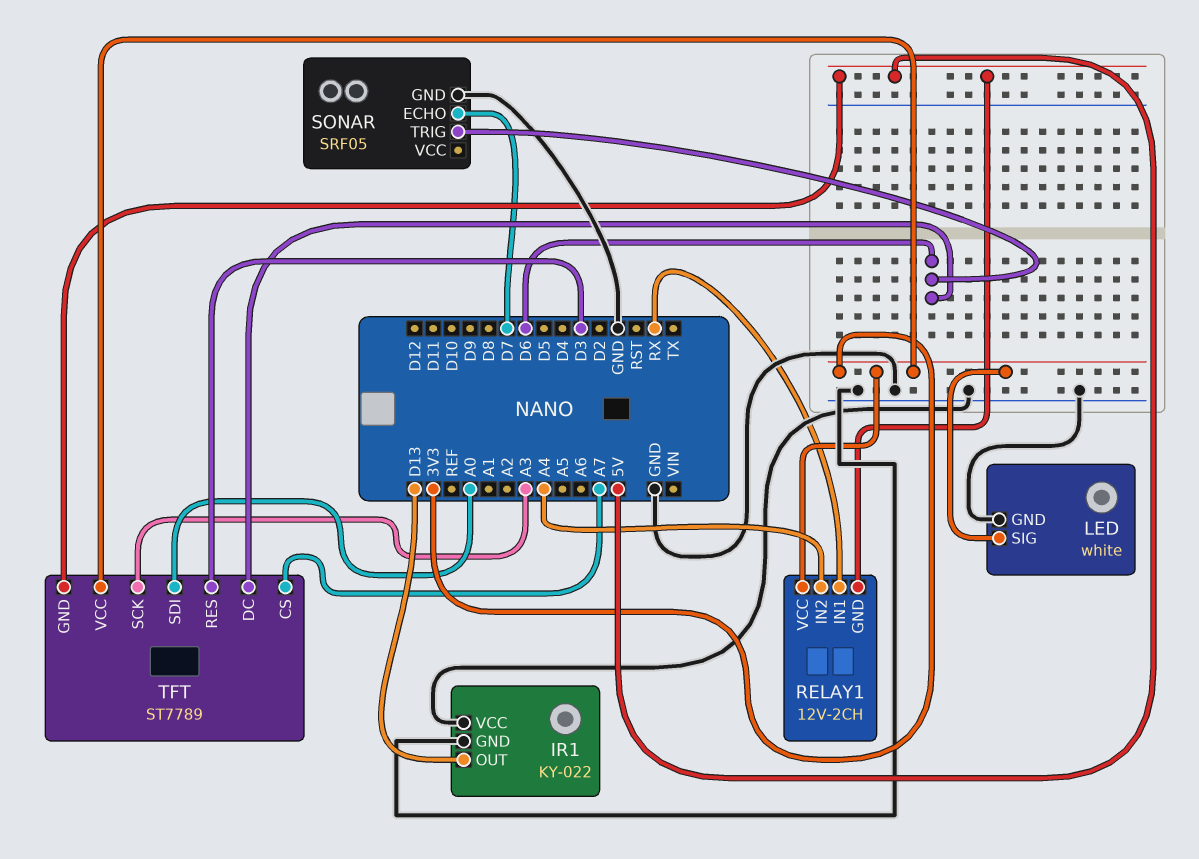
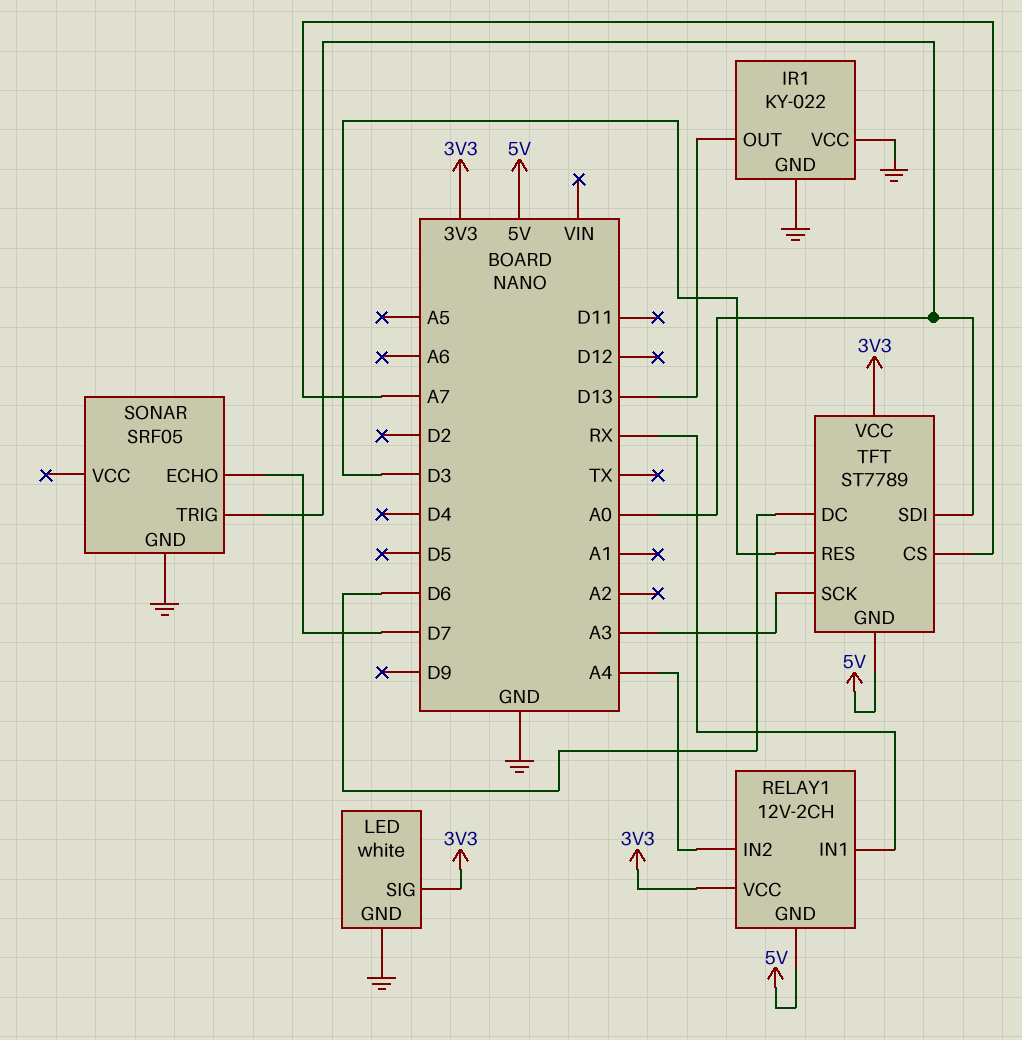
SONAR pin TRIG: D6 -> A0

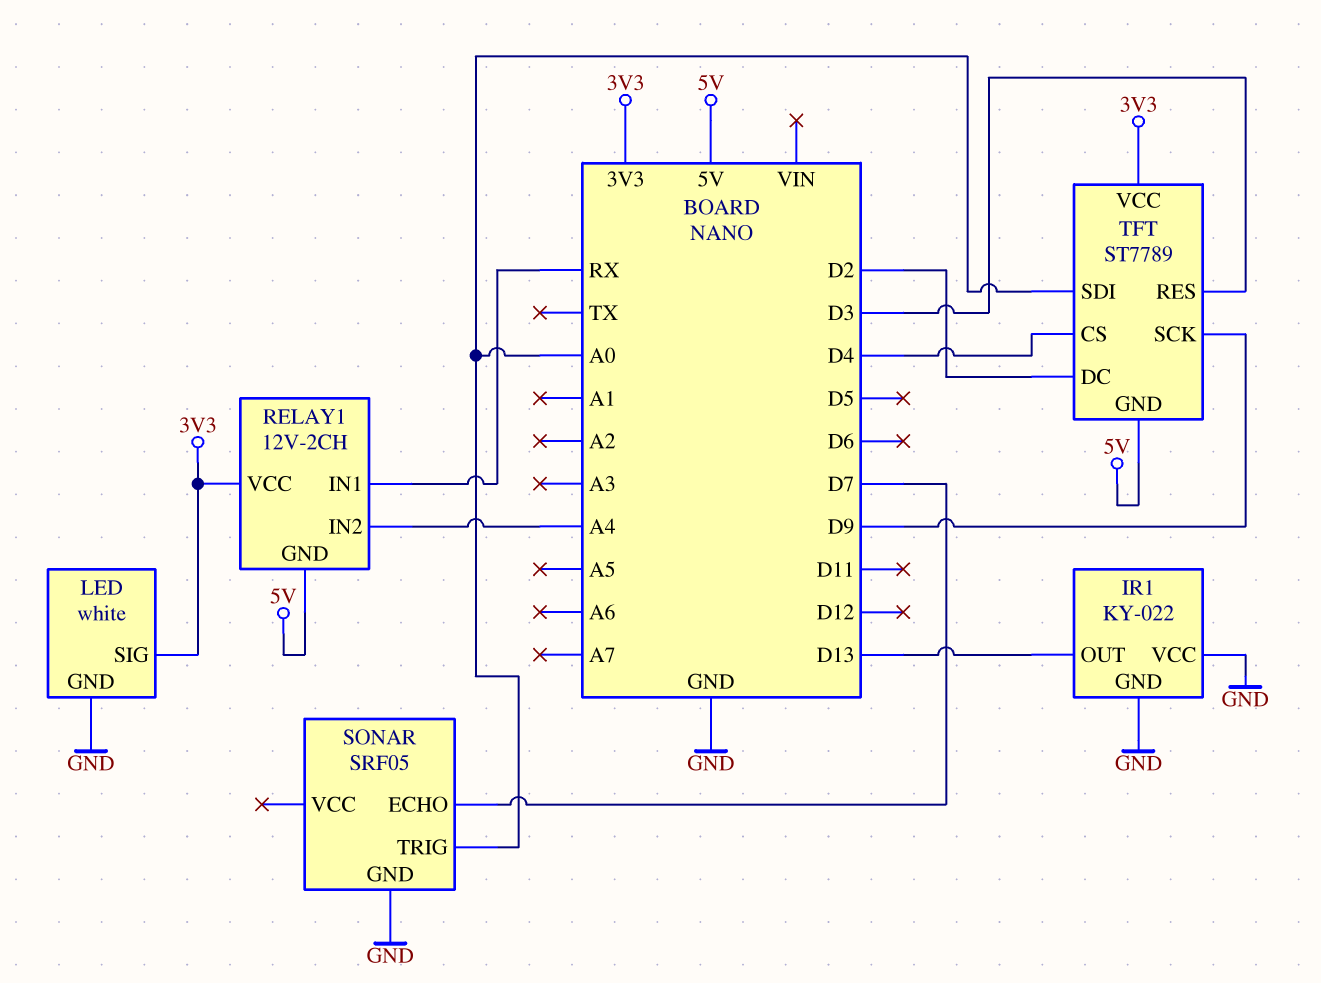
TFT pin CS: A7 -> D4
TFT pin DC: D6 -> D2
TFT pin SCK: A3 -> D9

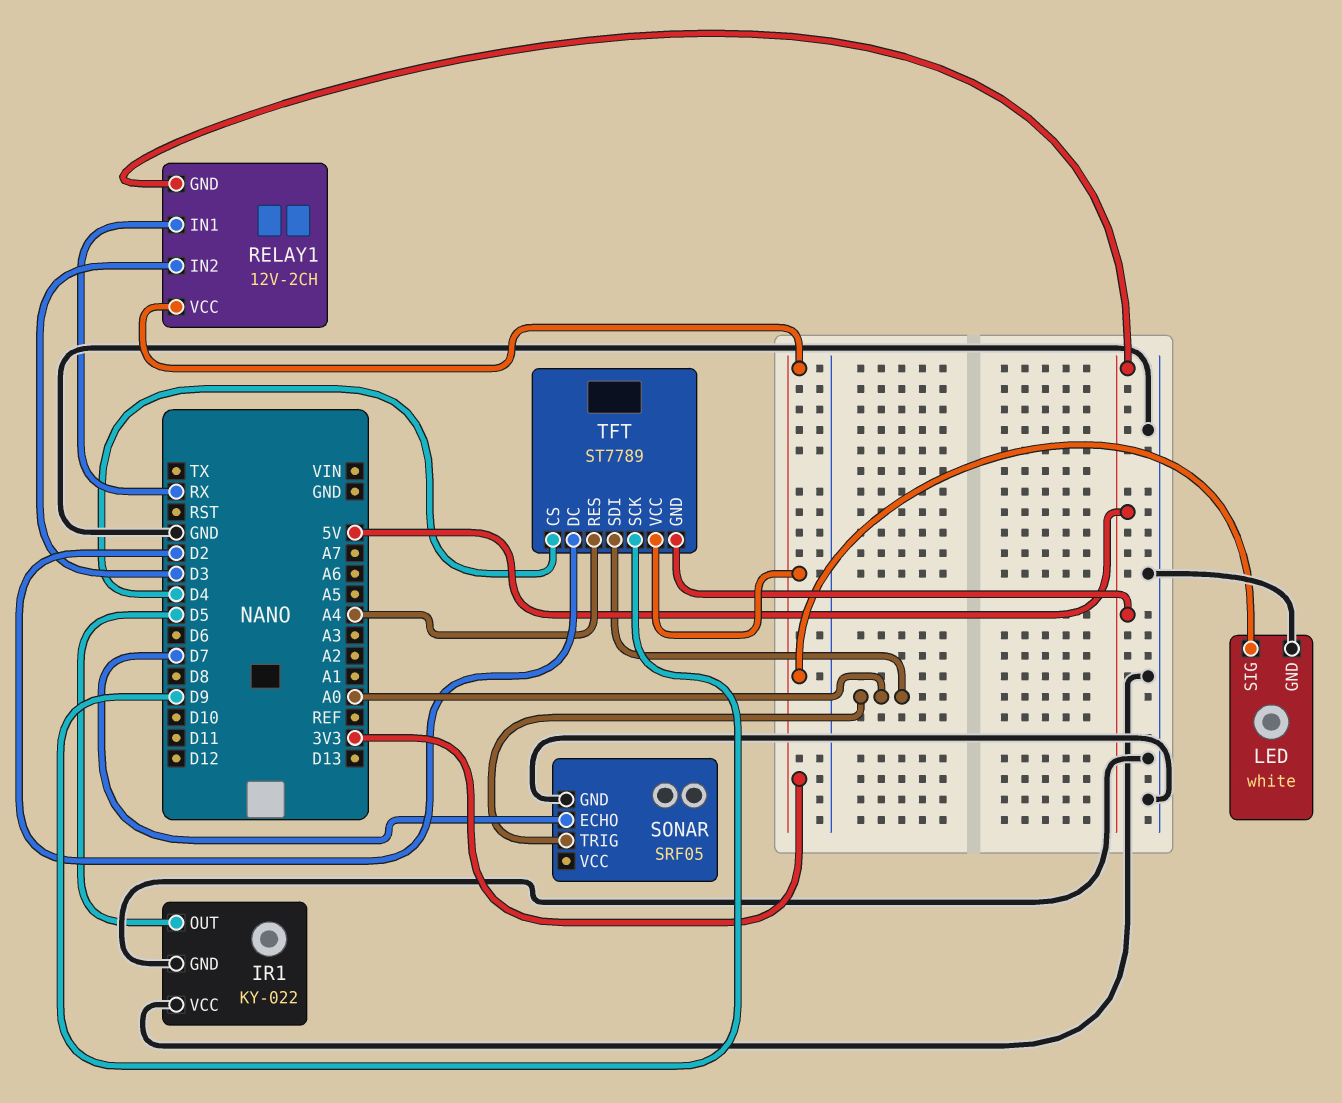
IR1 pin OUT: D13 -> D5
RELAY1 pin IN2: A4 -> D3
TFT pin RES: D3 -> A4

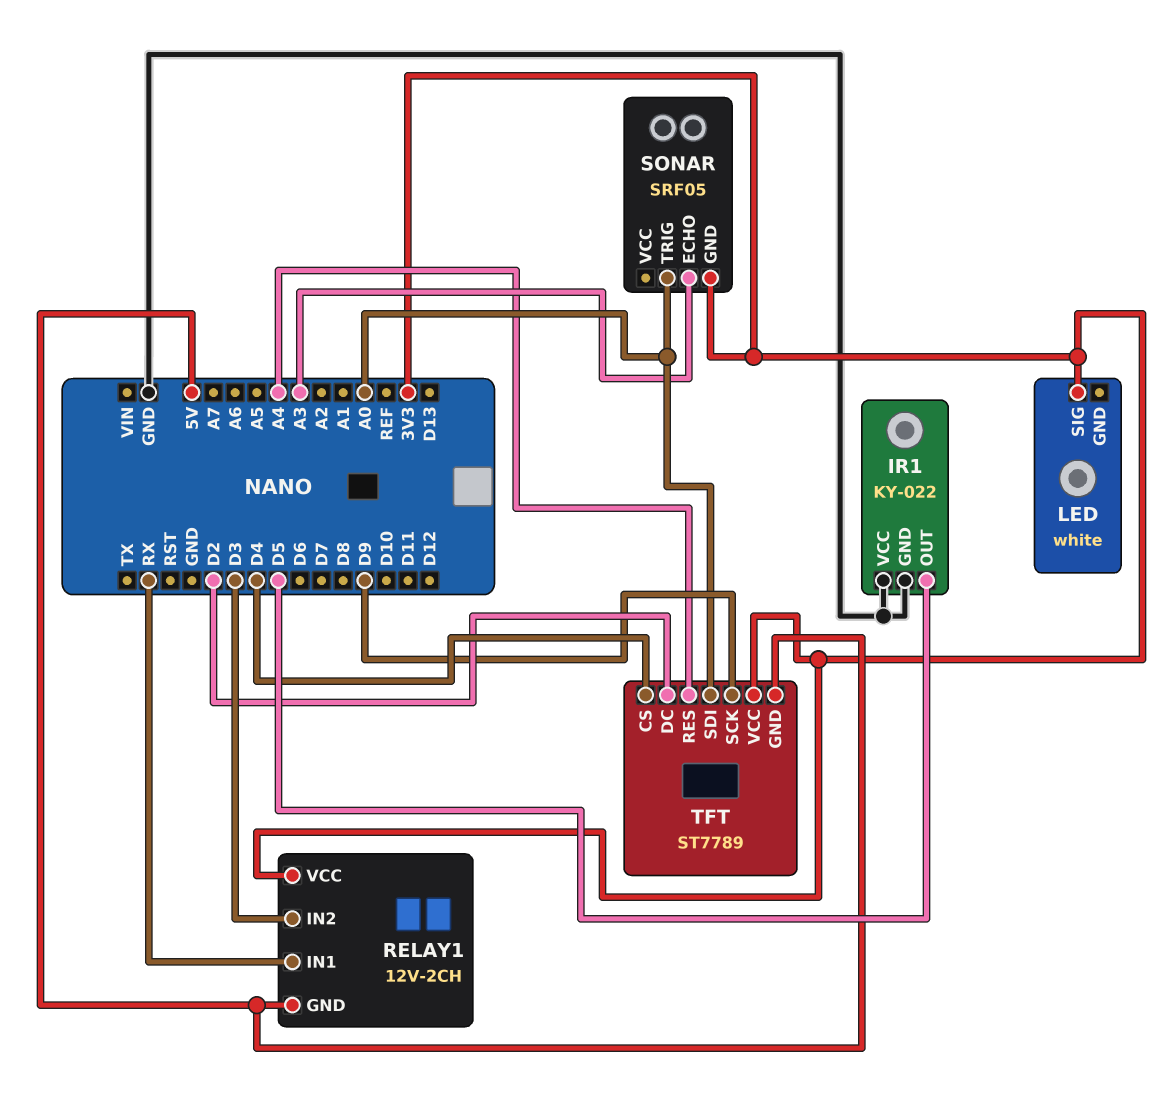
LED pin GND: GND -> none
SONAR pin ECHO: D7 -> A3
SONAR pin GND: GND -> 3V3

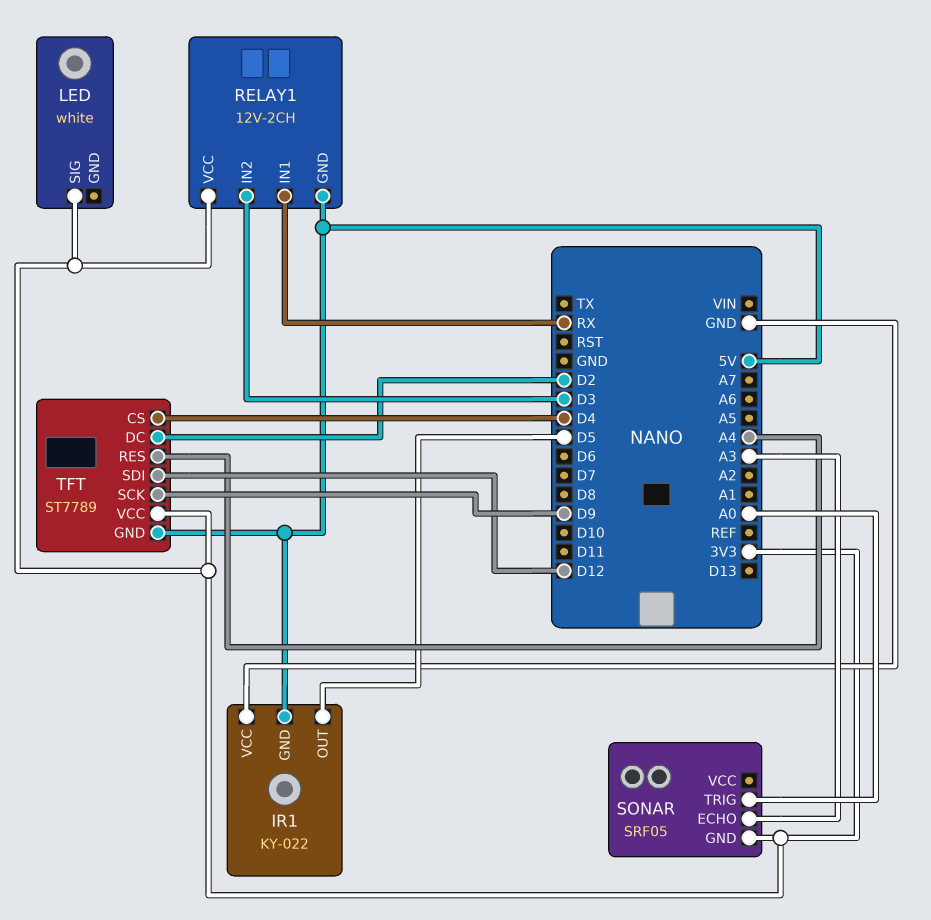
IR1 pin GND: GND -> 5V
TFT pin SDI: A0 -> D12

